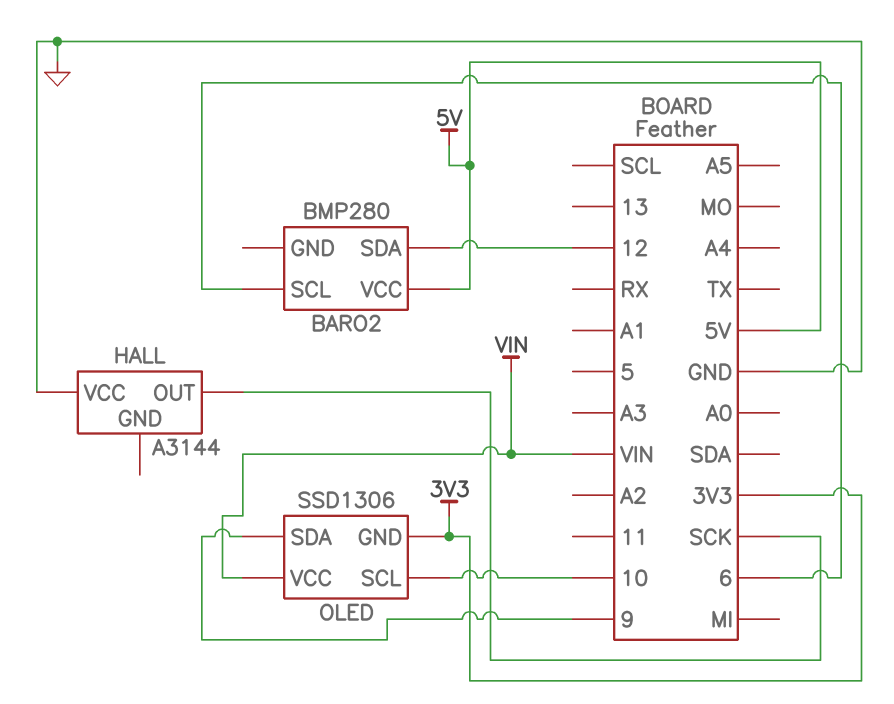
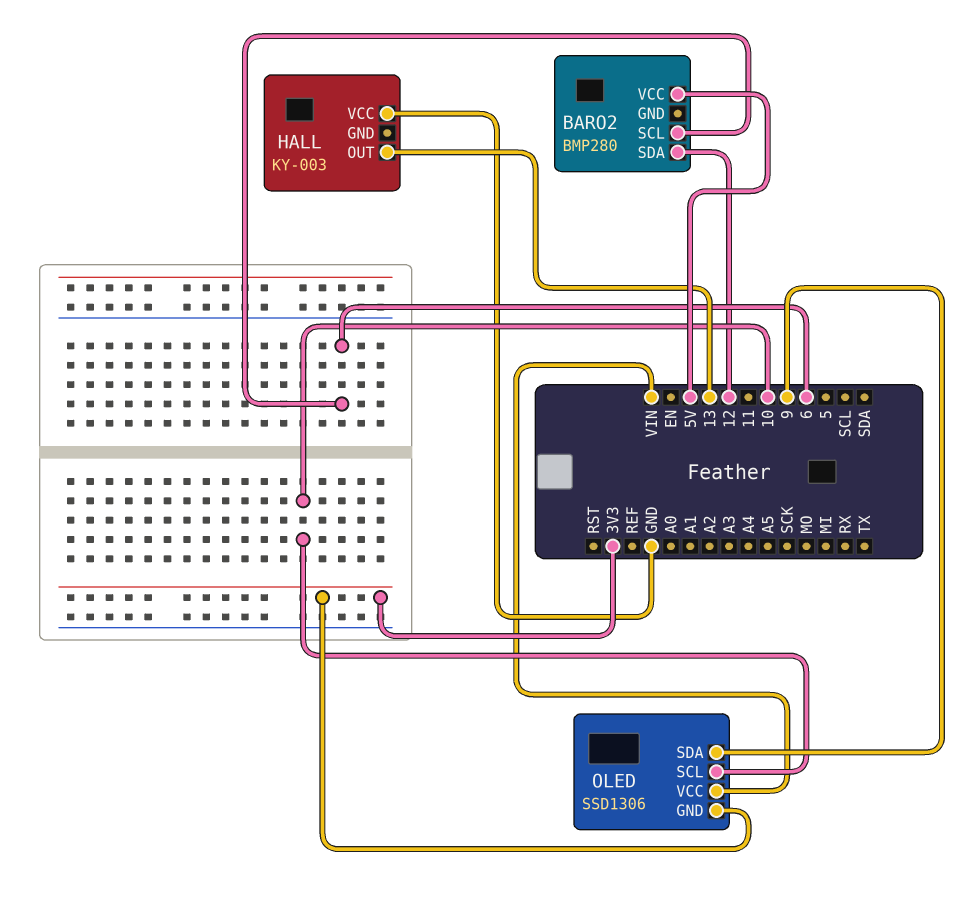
HALL: A3144 -> KY-003
HALL pin OUT: SCK -> 13

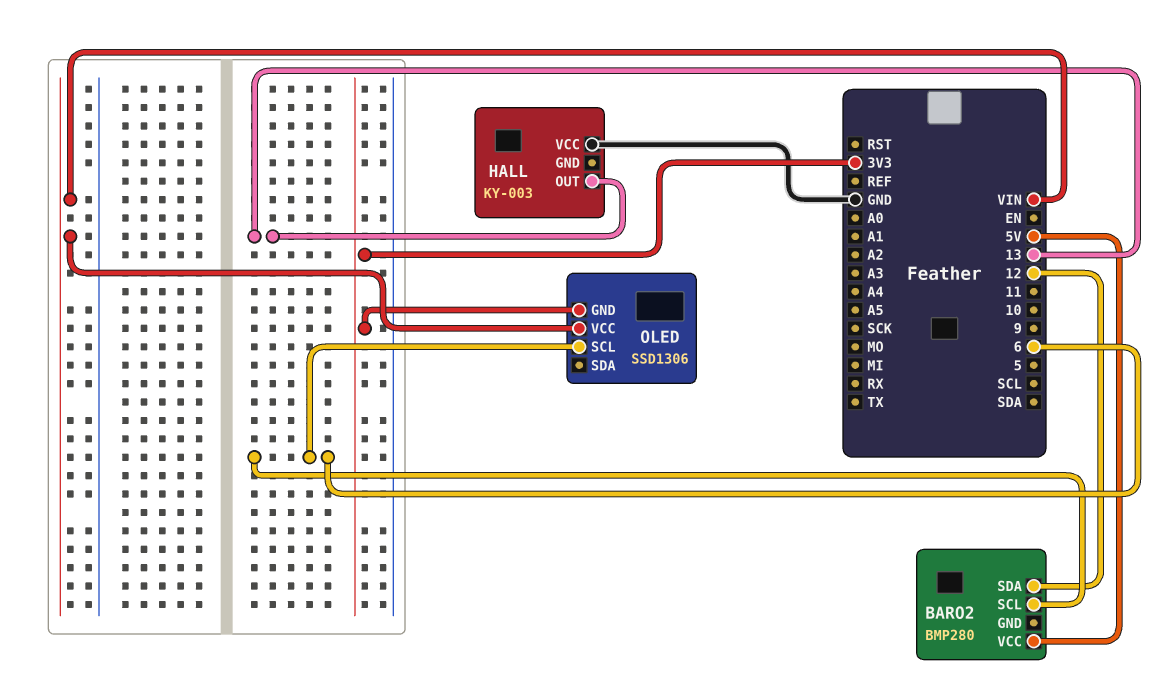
OLED pin SCL: 10 -> 6
OLED pin SDA: 9 -> none

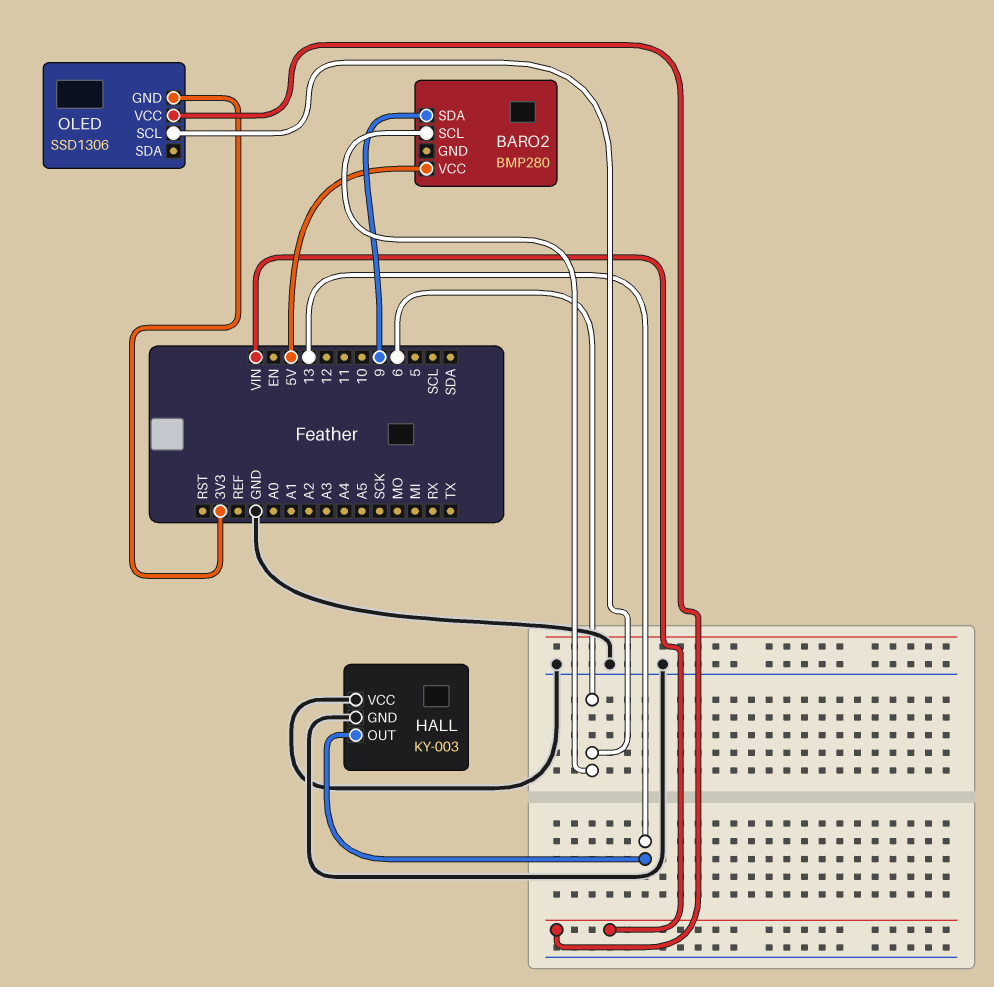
BARO2 pin SDA: 12 -> 9
HALL pin GND: none -> GND

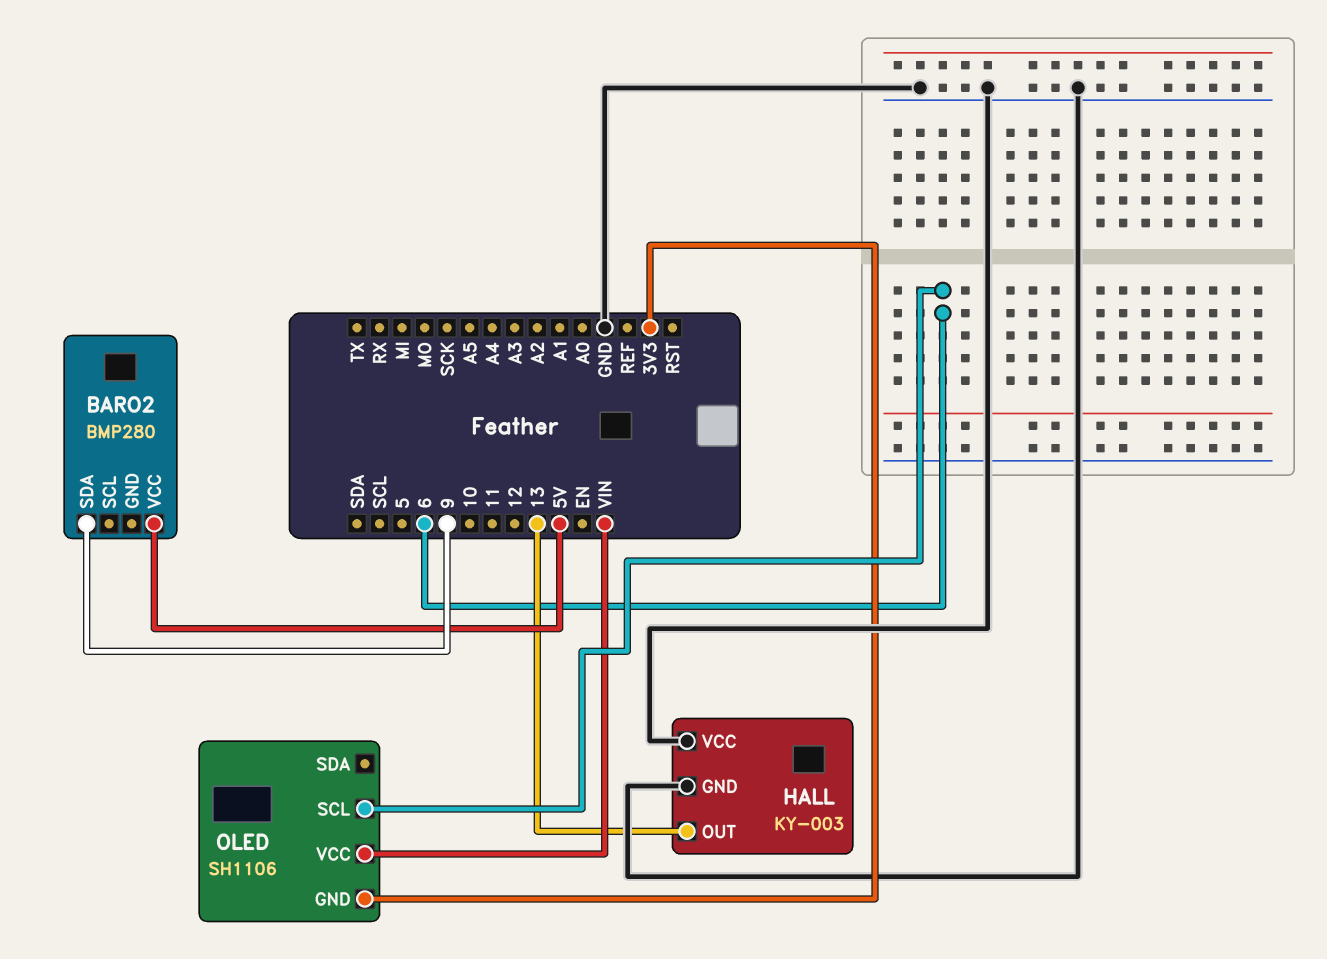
BARO2 pin SCL: 6 -> none
OLED: SSD1306 -> SH1106

